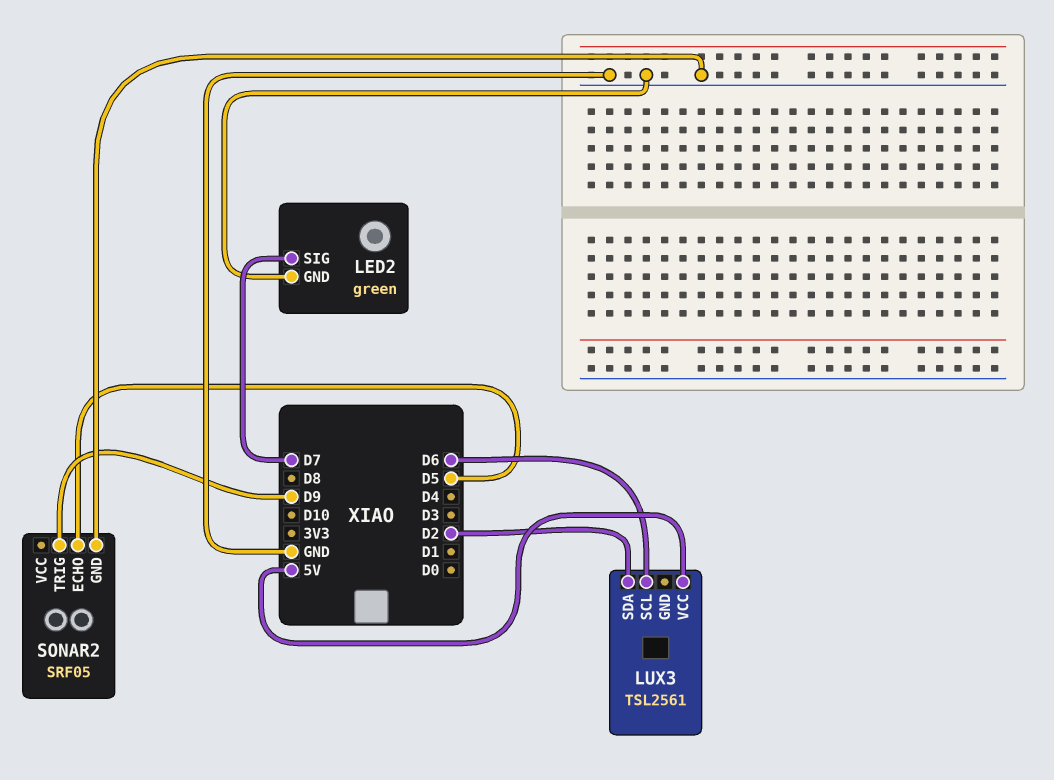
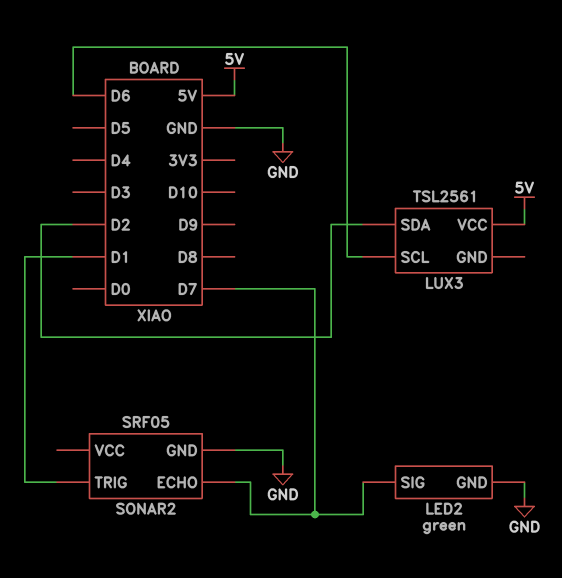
SONAR2 pin ECHO: D5 -> D7
SONAR2 pin TRIG: D9 -> D1

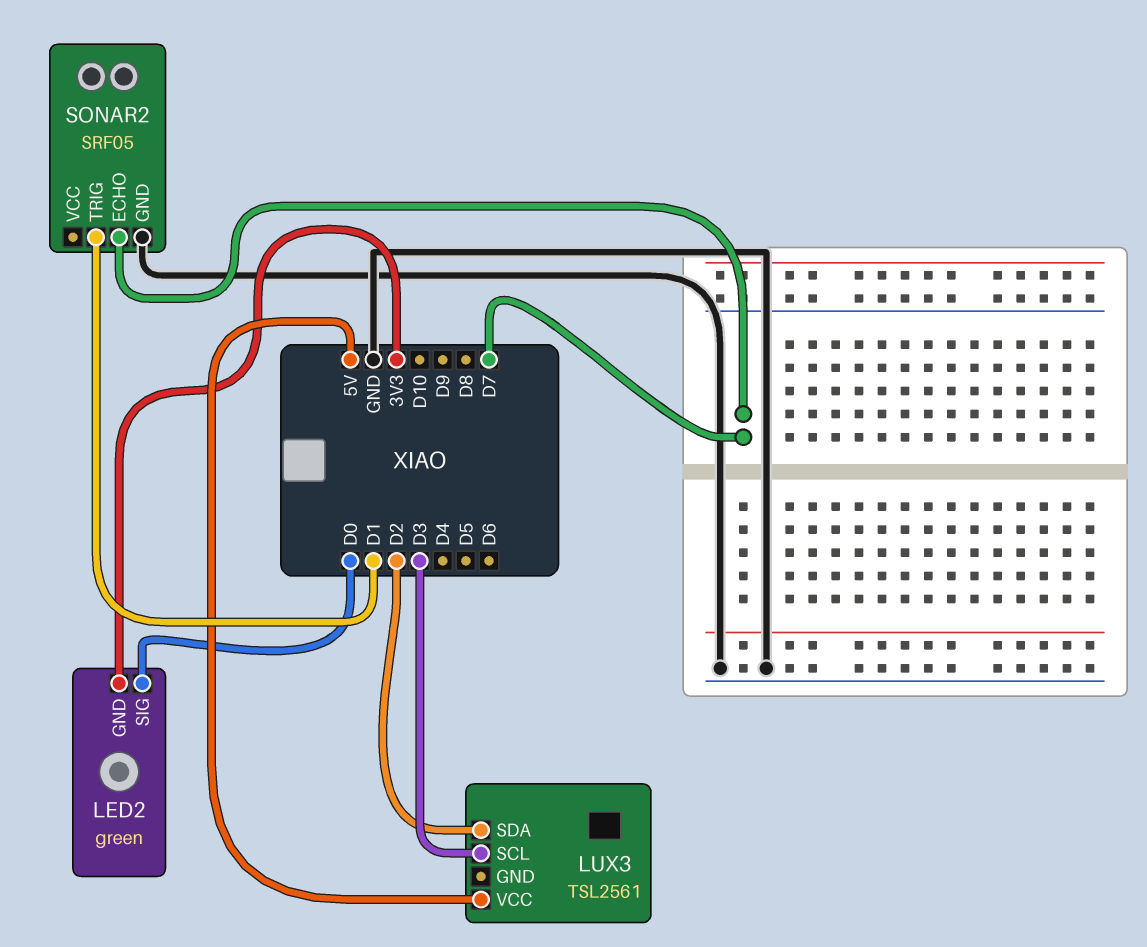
LED2 pin GND: GND -> 3V3
LED2 pin SIG: D7 -> D0
LUX3 pin SCL: D6 -> D3

